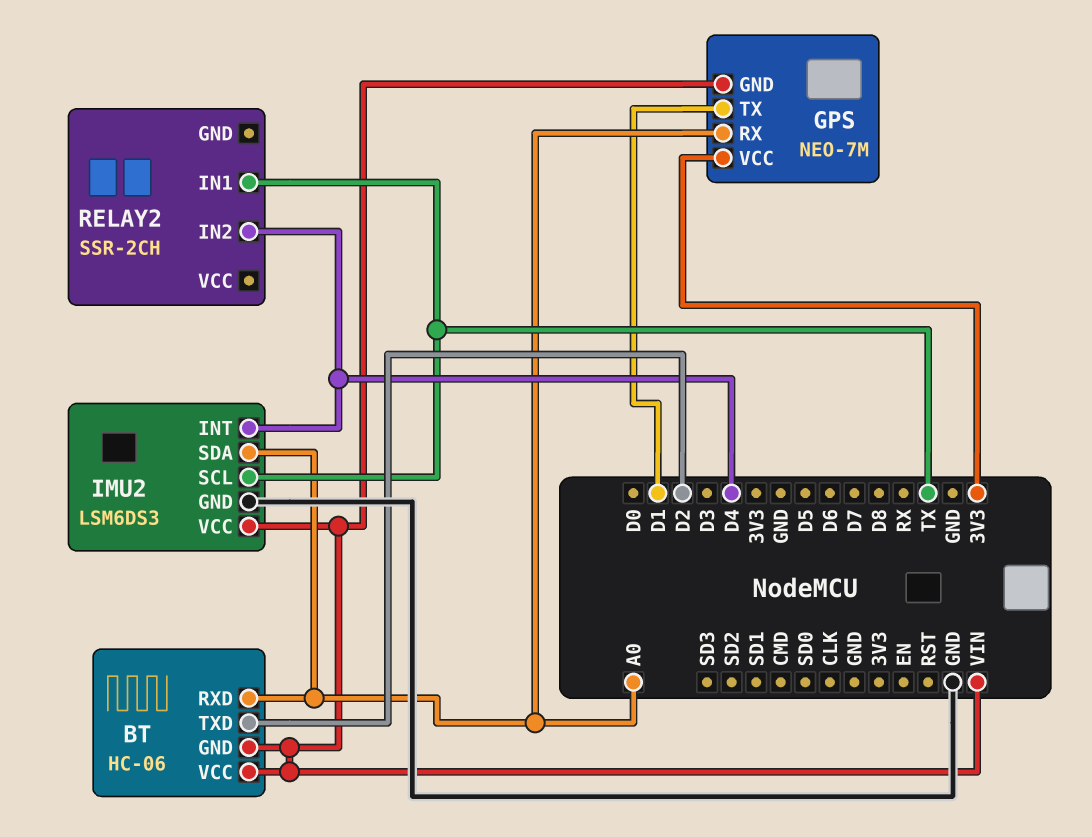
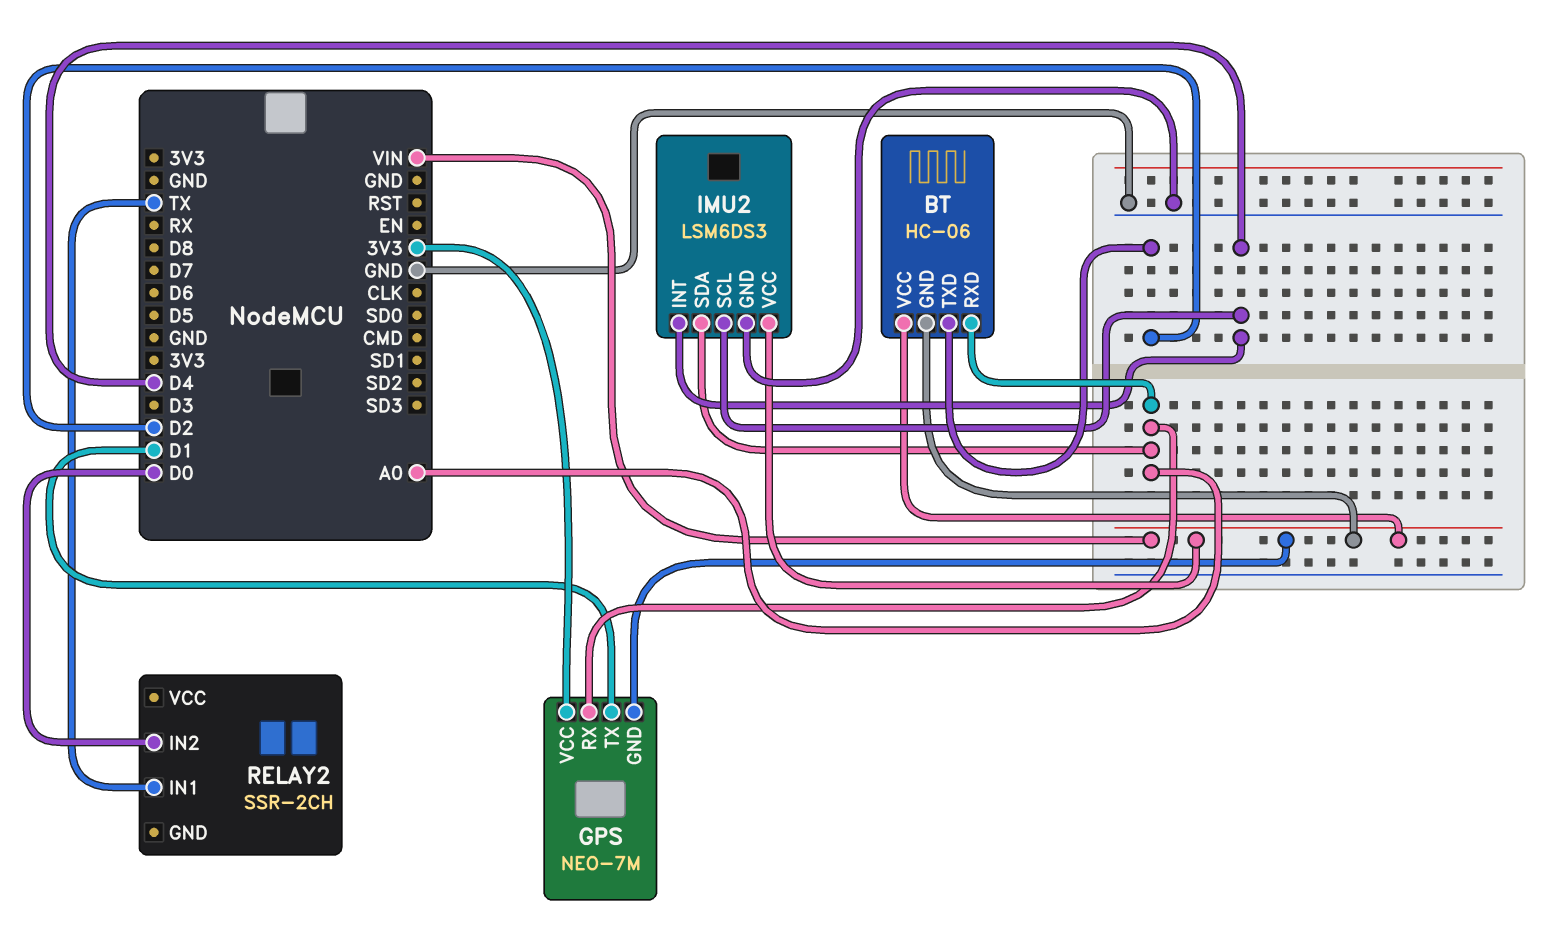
IMU2 pin SCL: TX -> D4
RELAY2 pin IN2: D4 -> D0

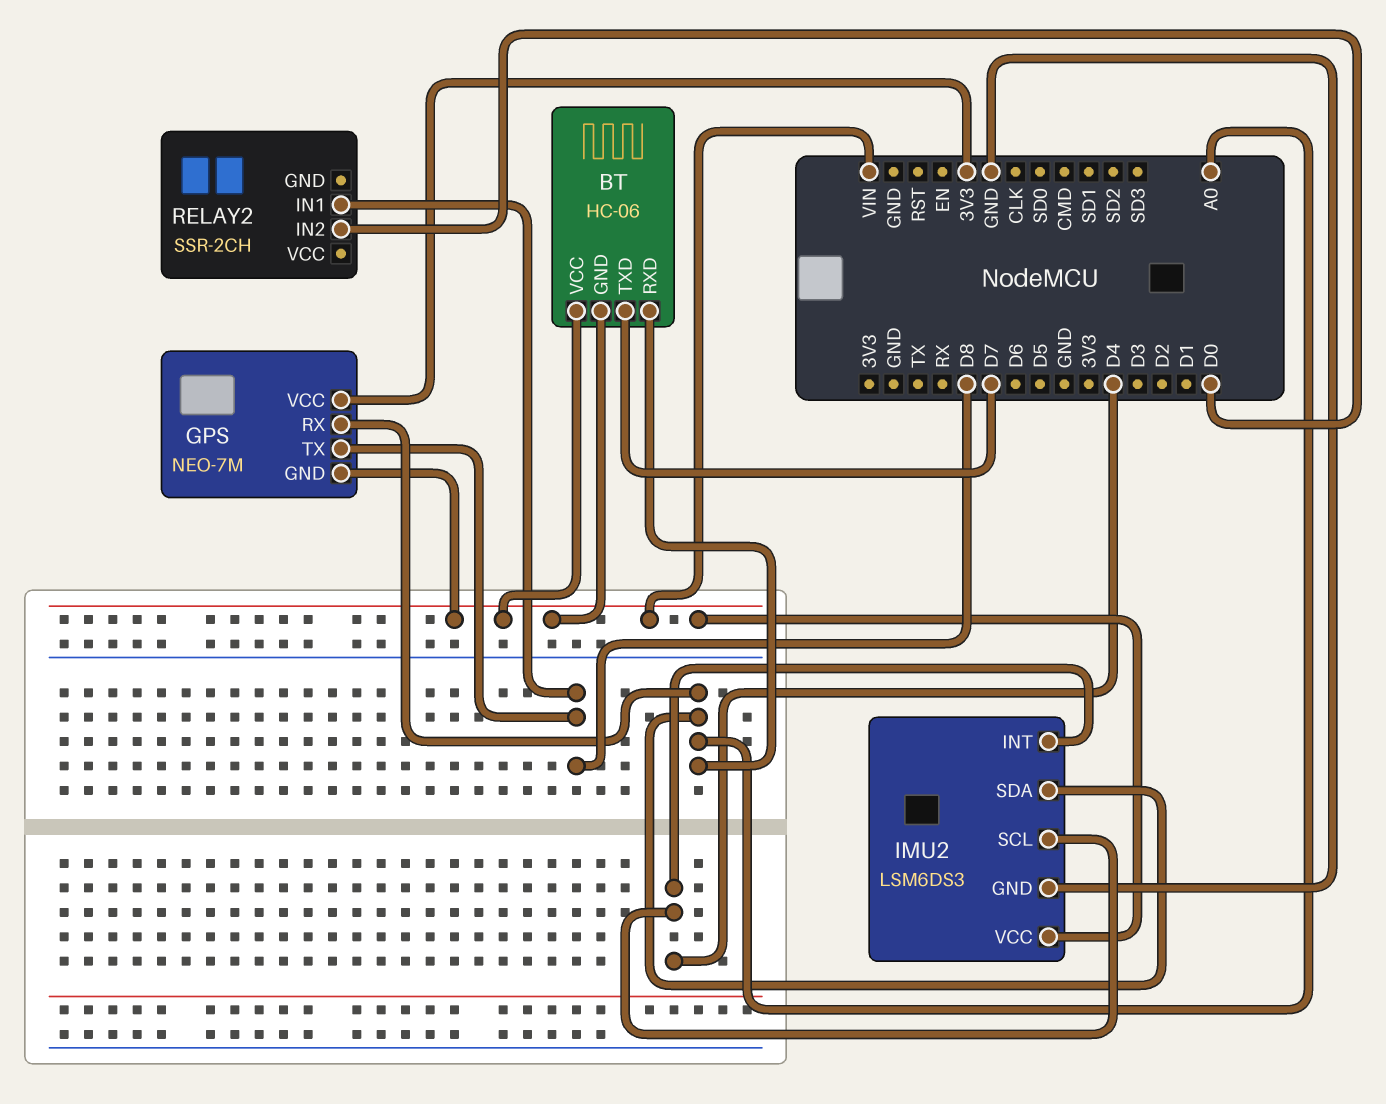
BT pin TXD: D2 -> D7
GPS pin TX: D1 -> D8
RELAY2 pin IN1: TX -> D8

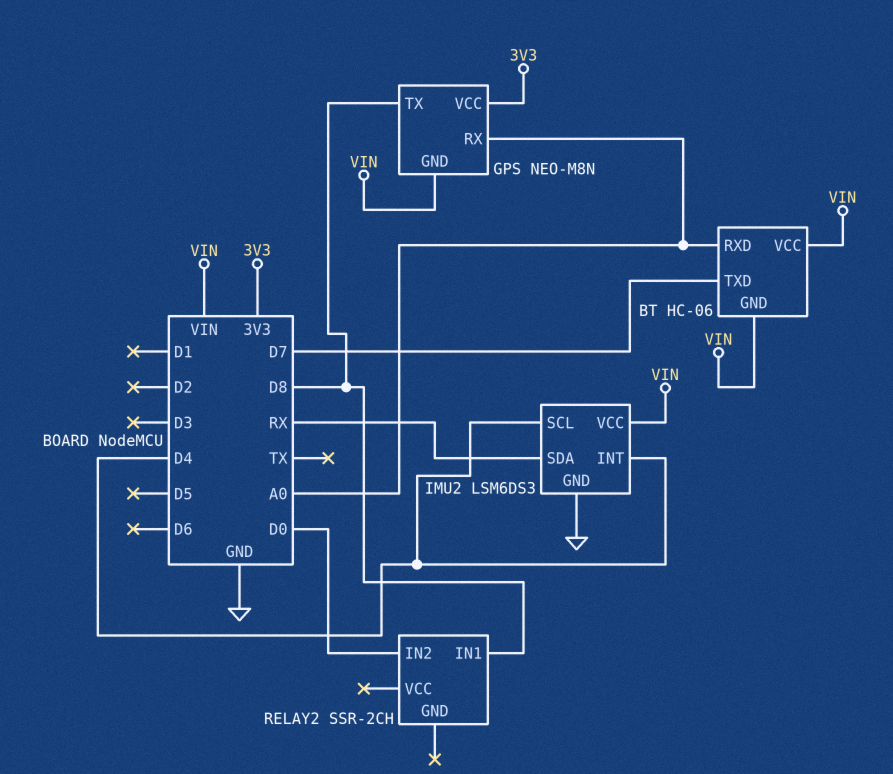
GPS: NEO-7M -> NEO-M8N
IMU2 pin SDA: A0 -> RX

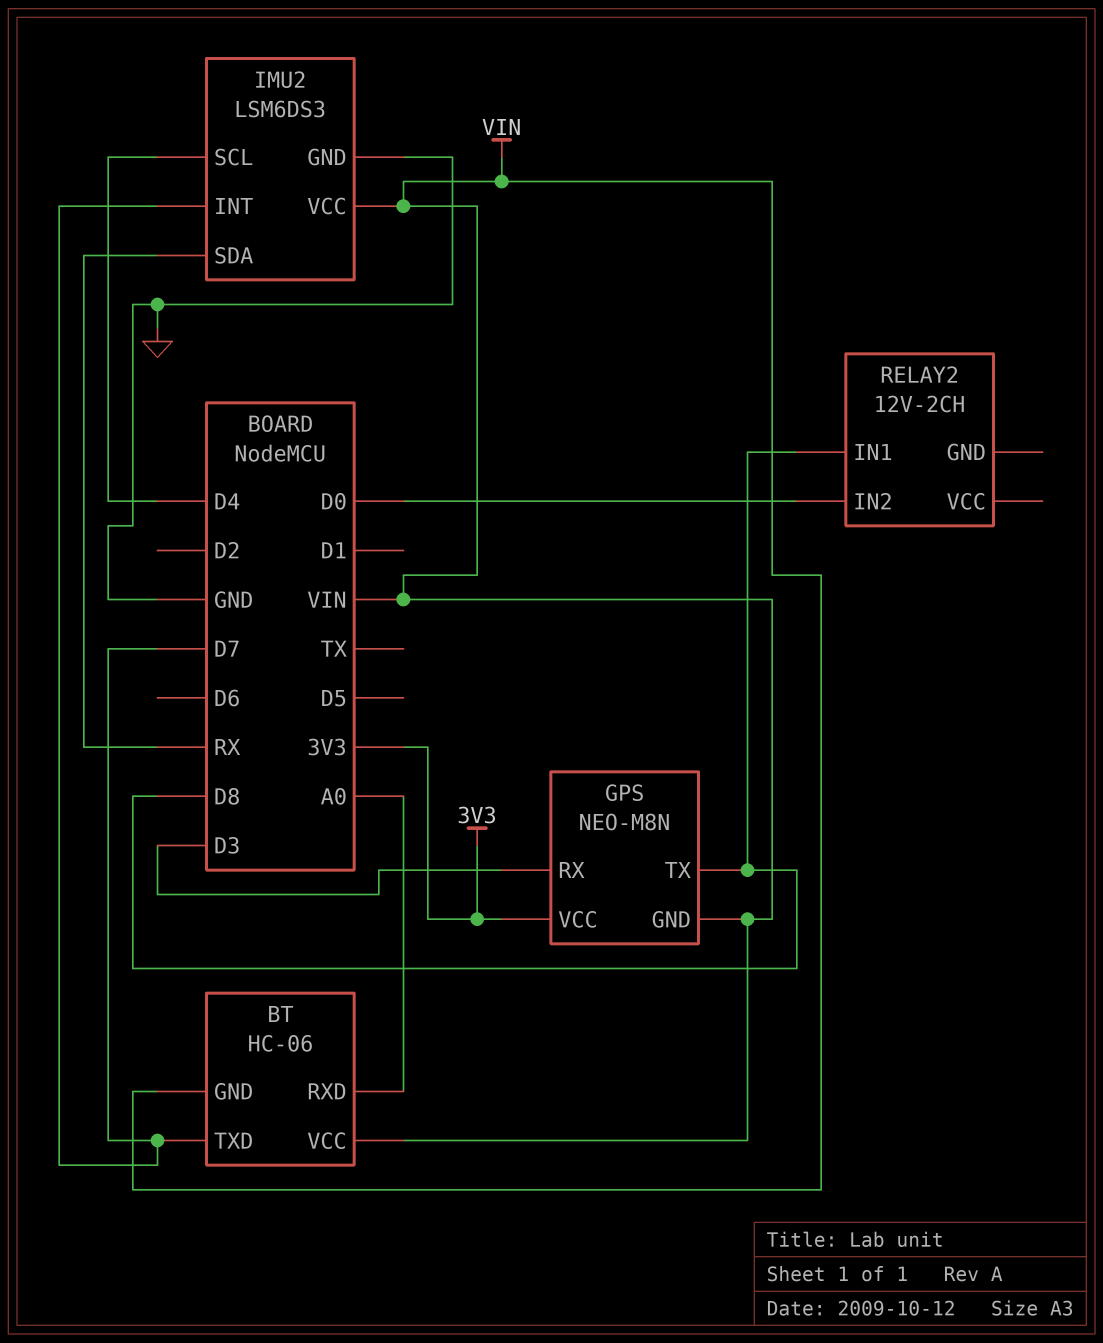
GPS pin RX: A0 -> D3
IMU2 pin INT: D4 -> D7
RELAY2: SSR-2CH -> 12V-2CH

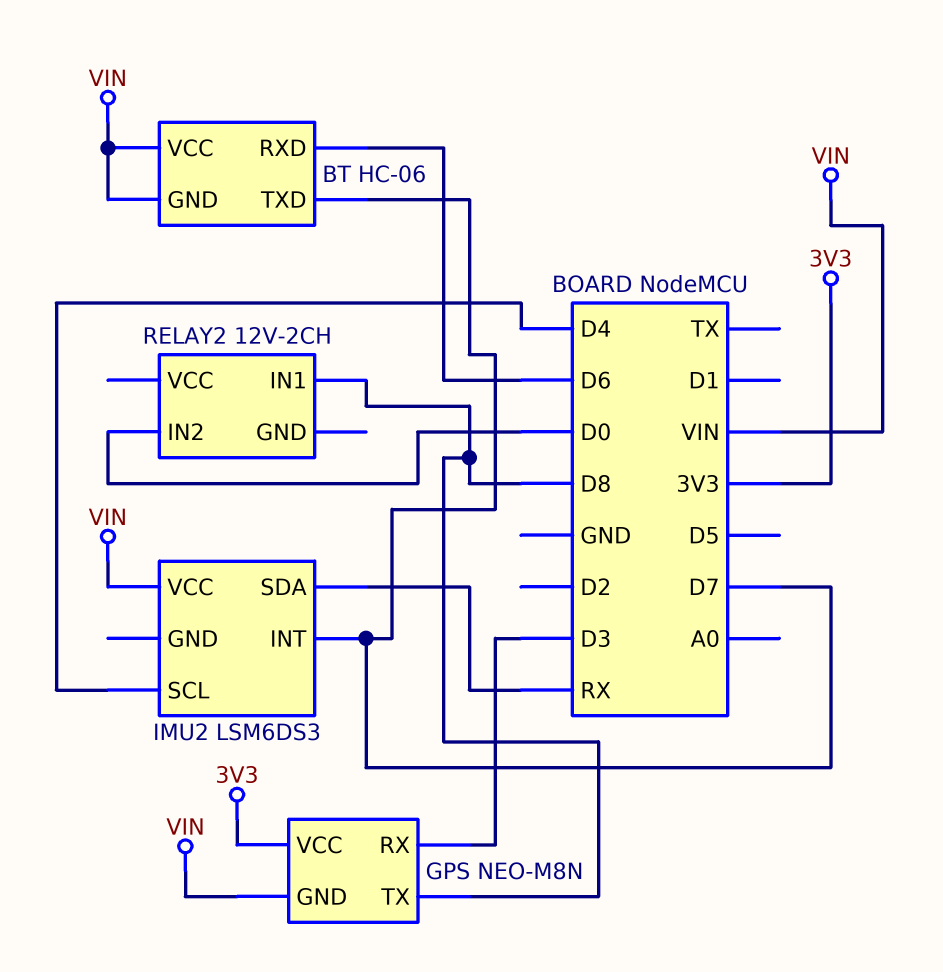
BT pin RXD: A0 -> D6
IMU2 pin GND: GND -> none

